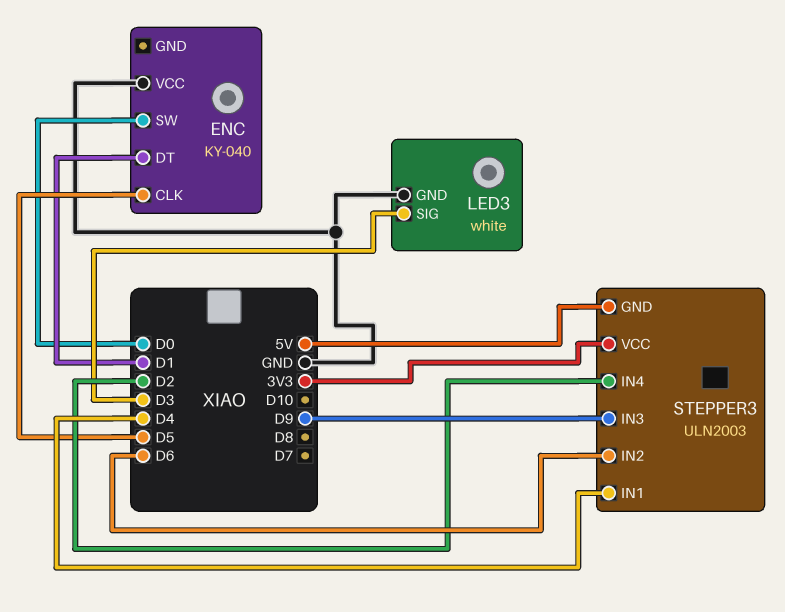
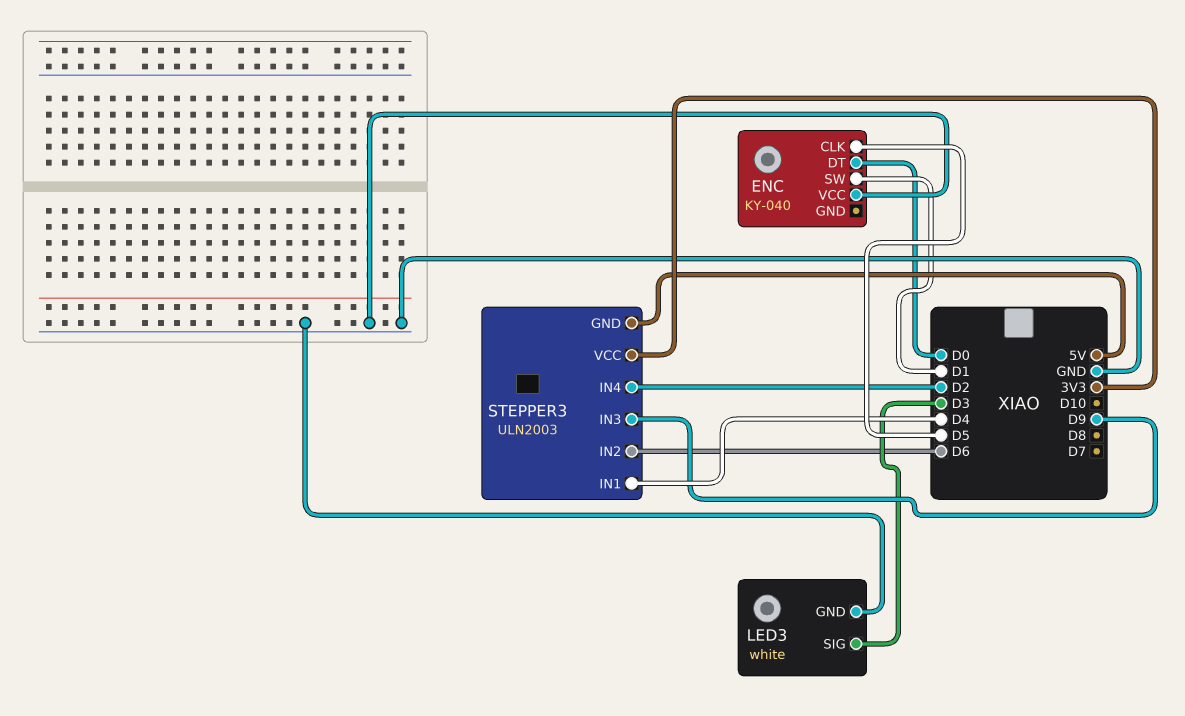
ENC pin DT: D1 -> D0
ENC pin SW: D0 -> D1

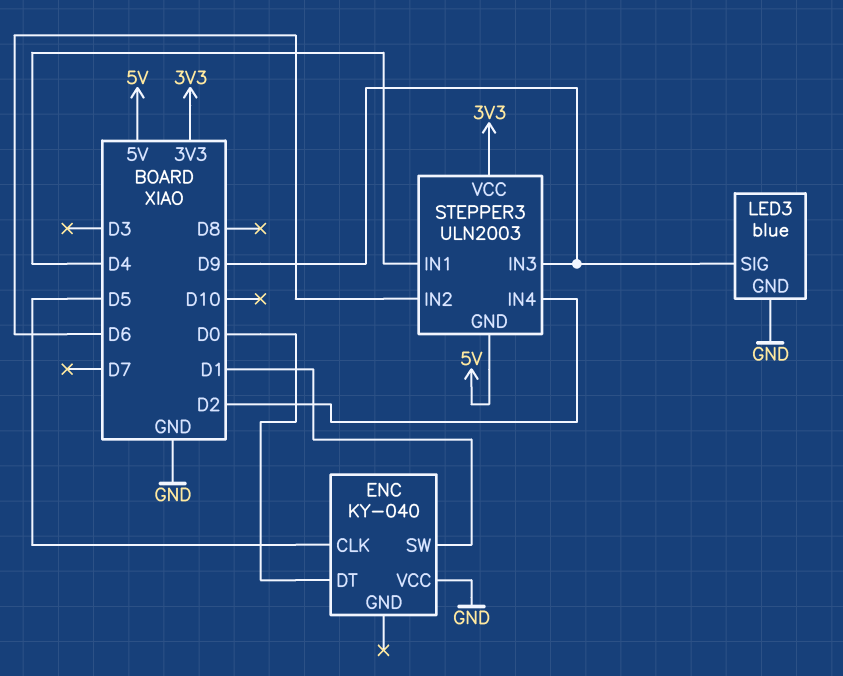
LED3: white -> blue
LED3 pin SIG: D3 -> D9

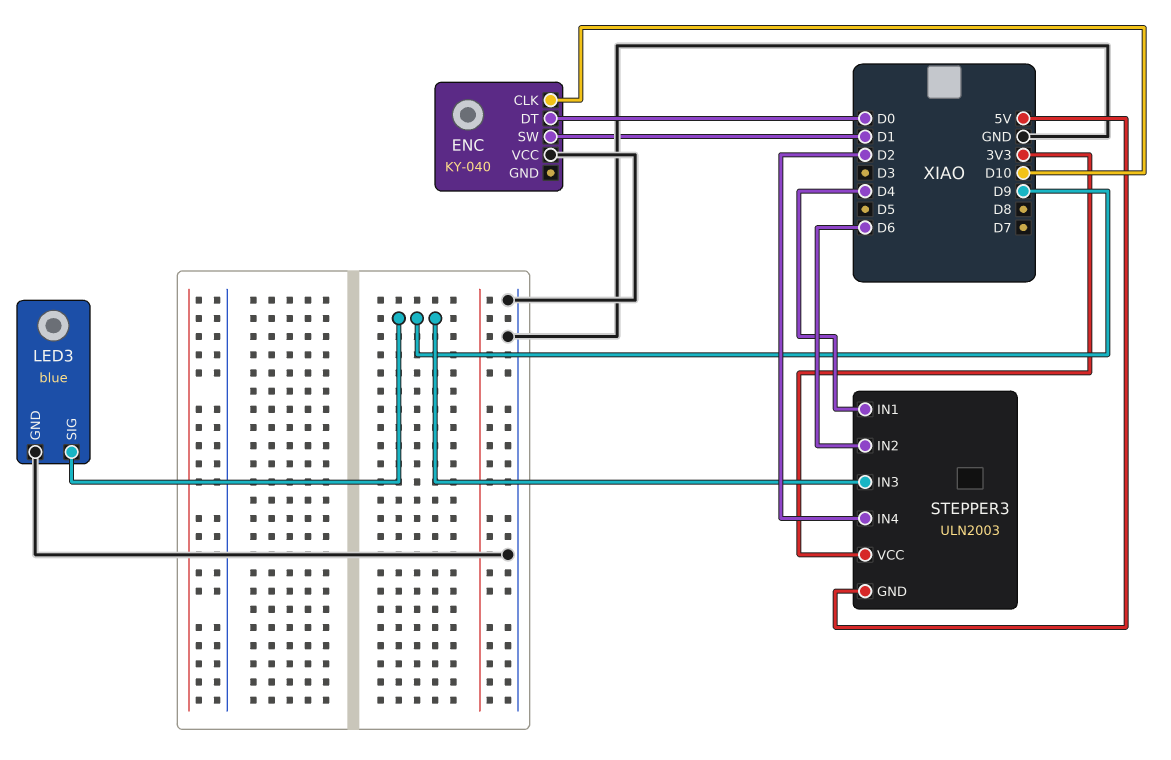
ENC pin CLK: D5 -> D10

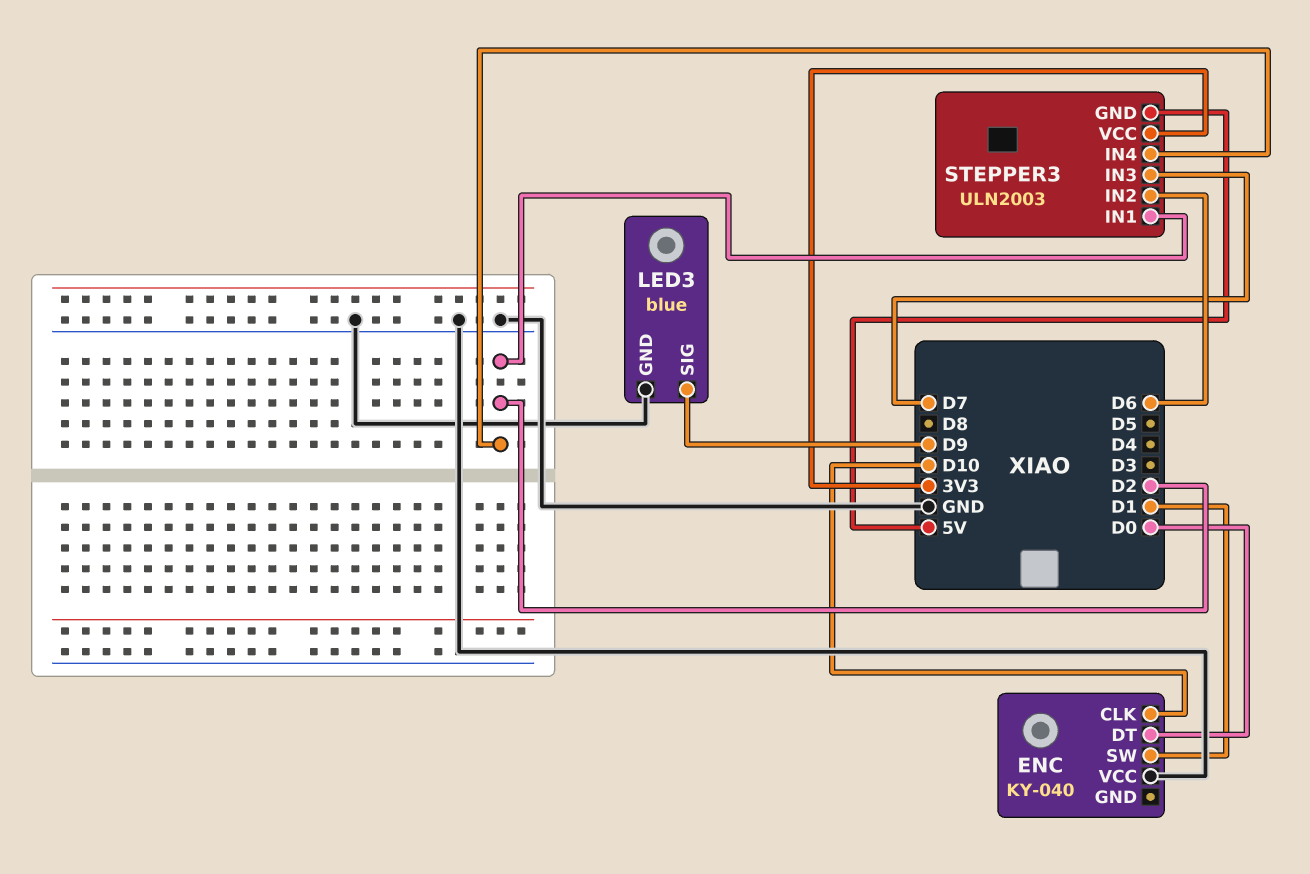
STEPPER3 pin IN1: D4 -> D2
STEPPER3 pin IN3: D9 -> D7

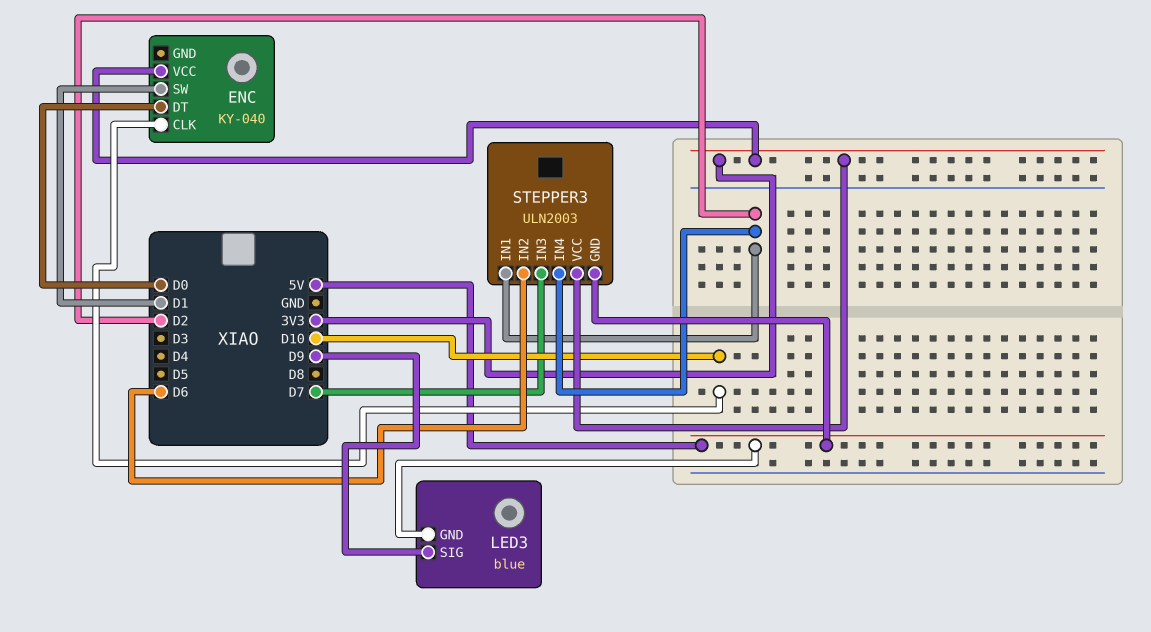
ENC pin VCC: GND -> 3V3
LED3 pin GND: GND -> 5V

